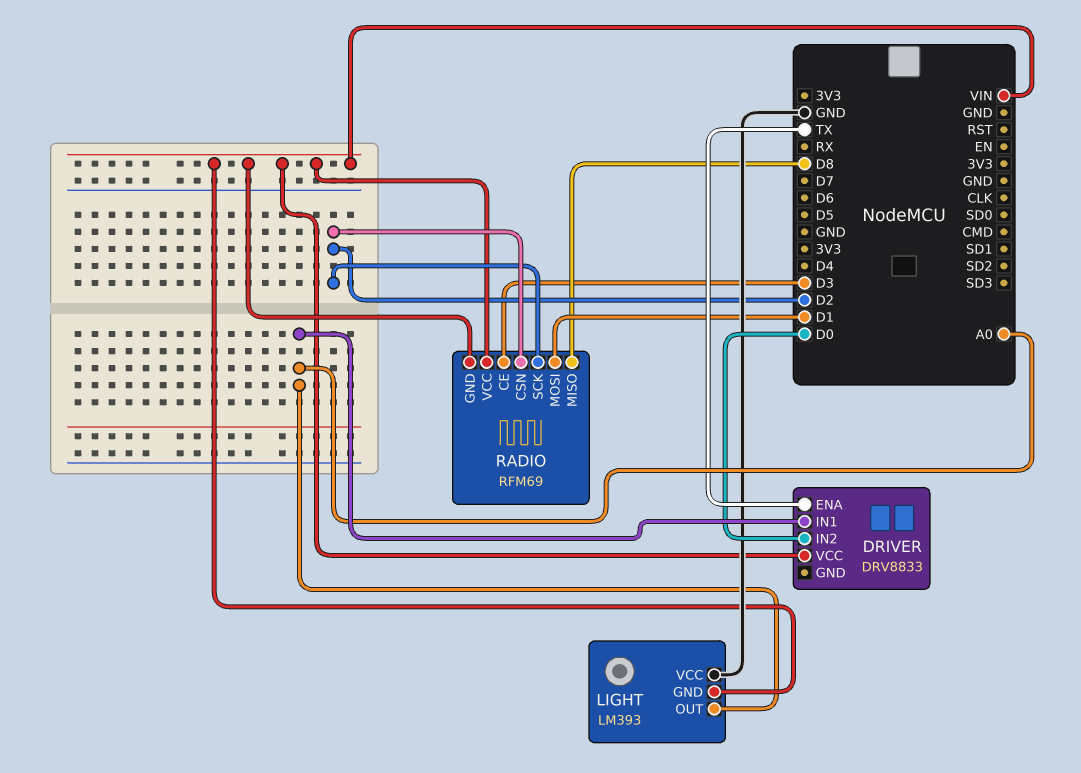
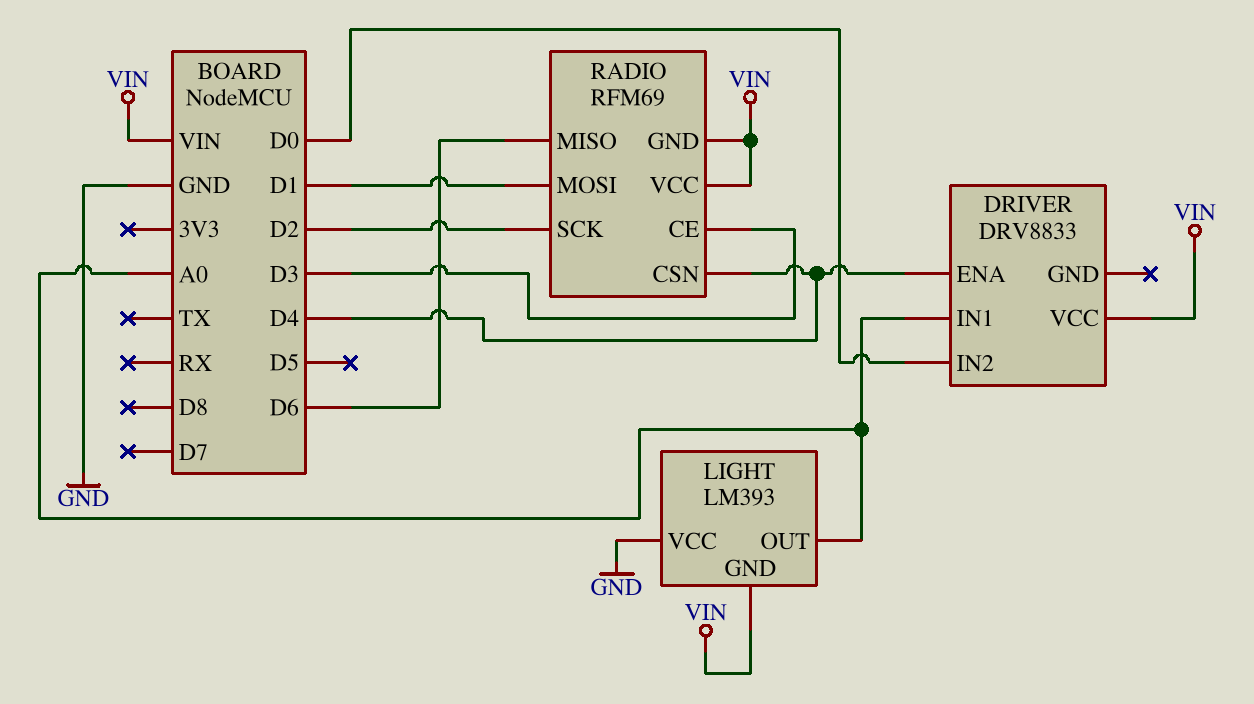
DRIVER pin ENA: TX -> D4
RADIO pin CSN: D2 -> D4
RADIO pin MISO: D8 -> D6

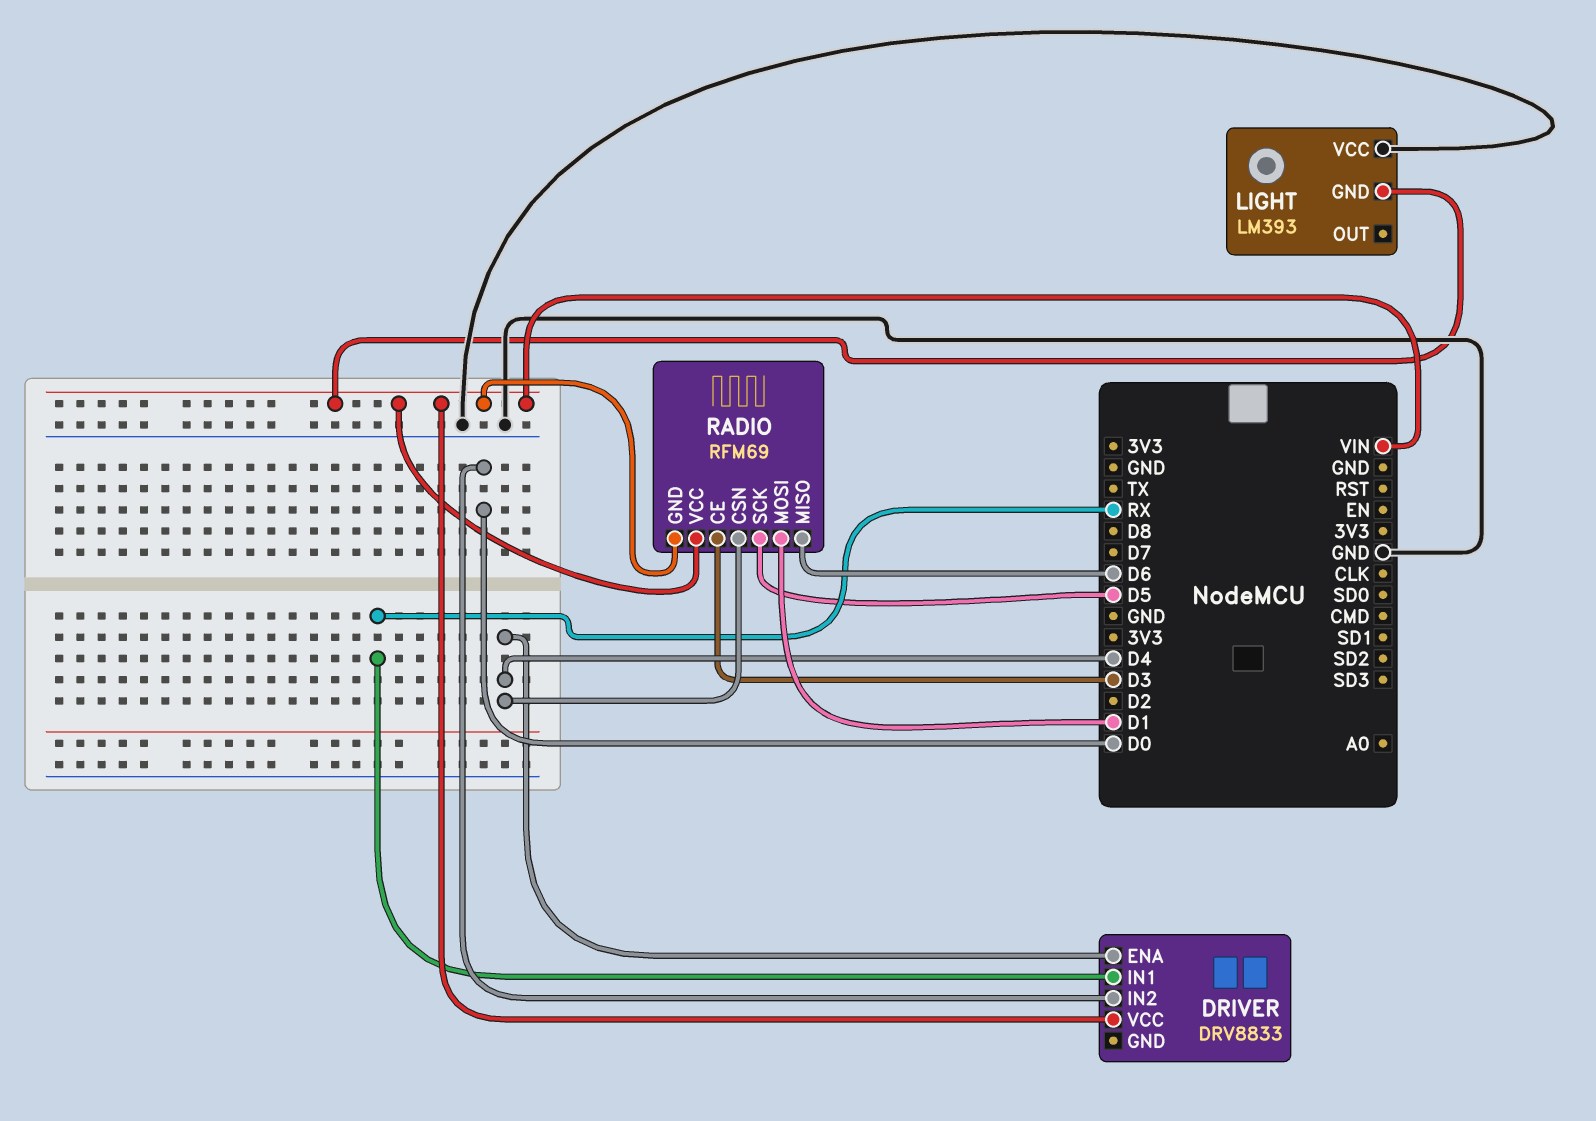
DRIVER pin IN1: A0 -> RX
LIGHT pin OUT: A0 -> none
RADIO pin SCK: D2 -> D5

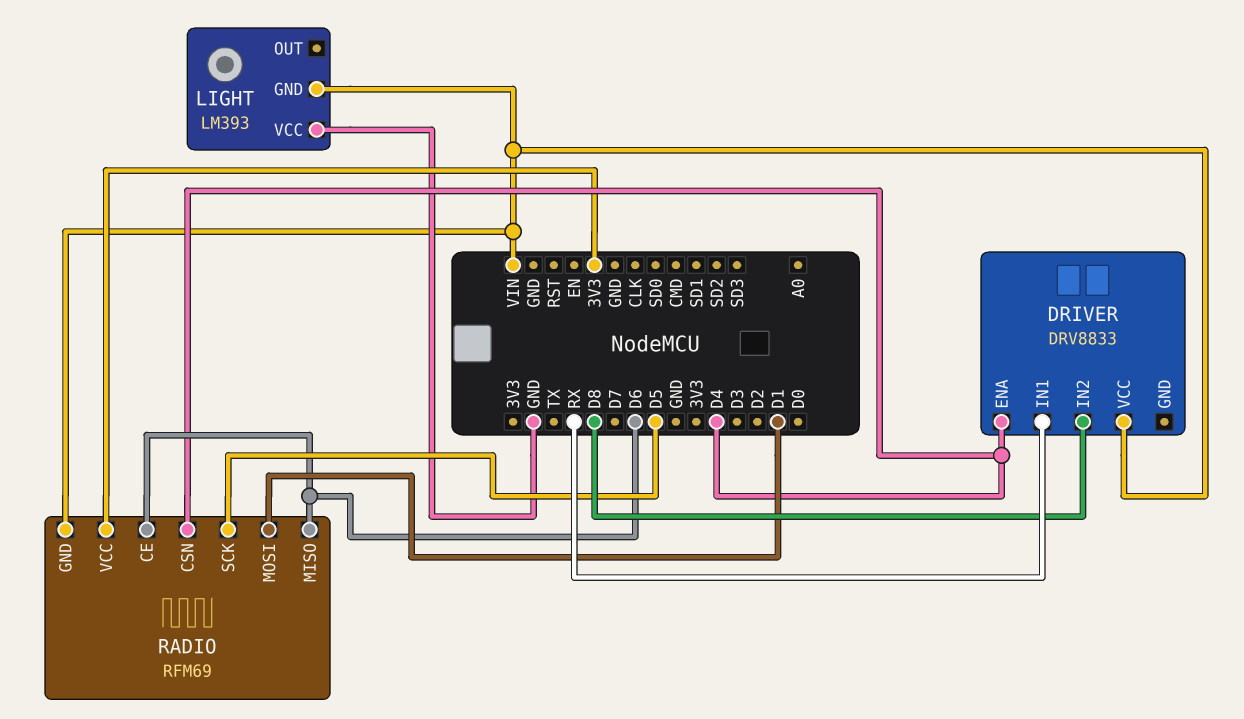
DRIVER pin IN2: D0 -> D8
RADIO pin CE: D3 -> D6
RADIO pin VCC: VIN -> 3V3

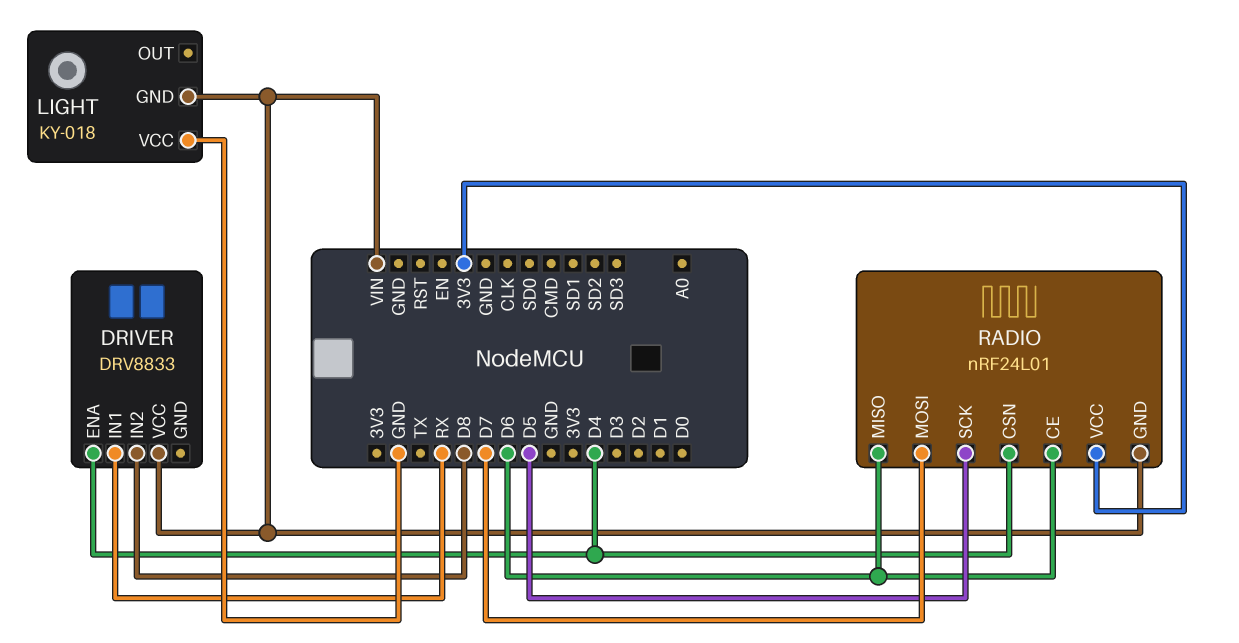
LIGHT: LM393 -> KY-018
RADIO: RFM69 -> nRF24L01
RADIO pin MOSI: D1 -> D7

